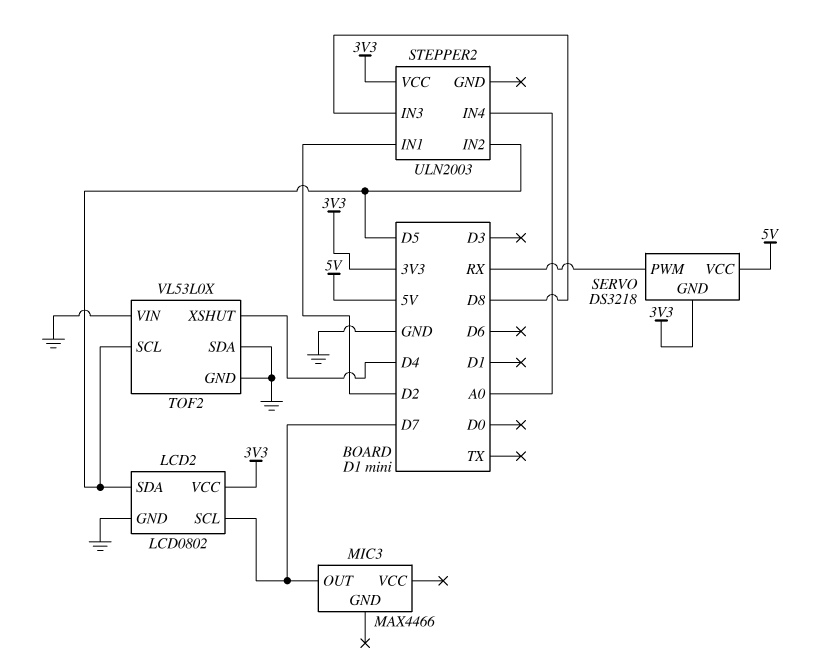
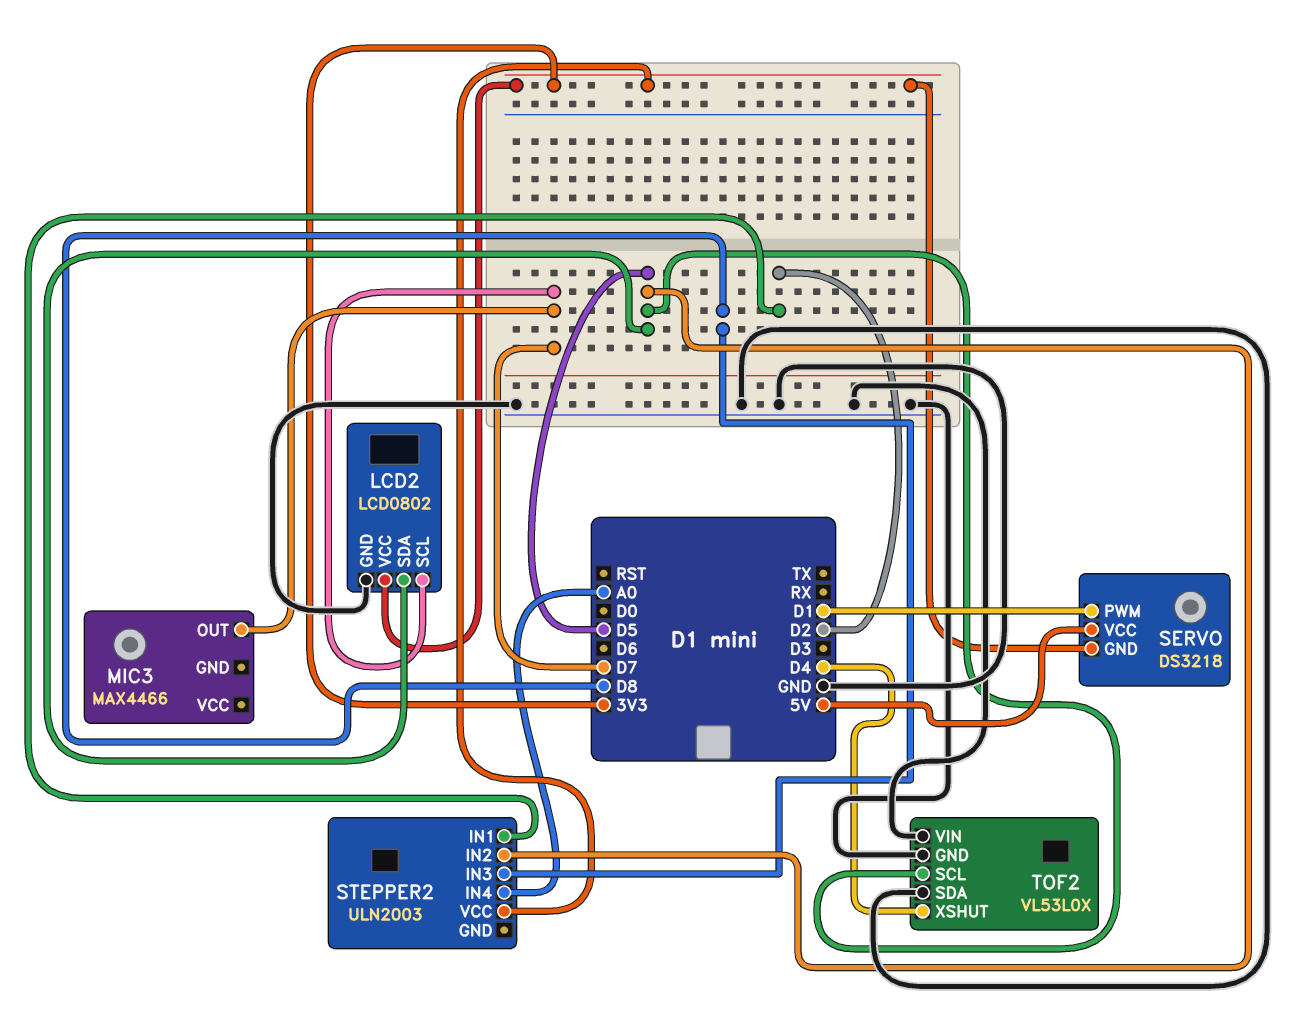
SERVO pin PWM: RX -> D1

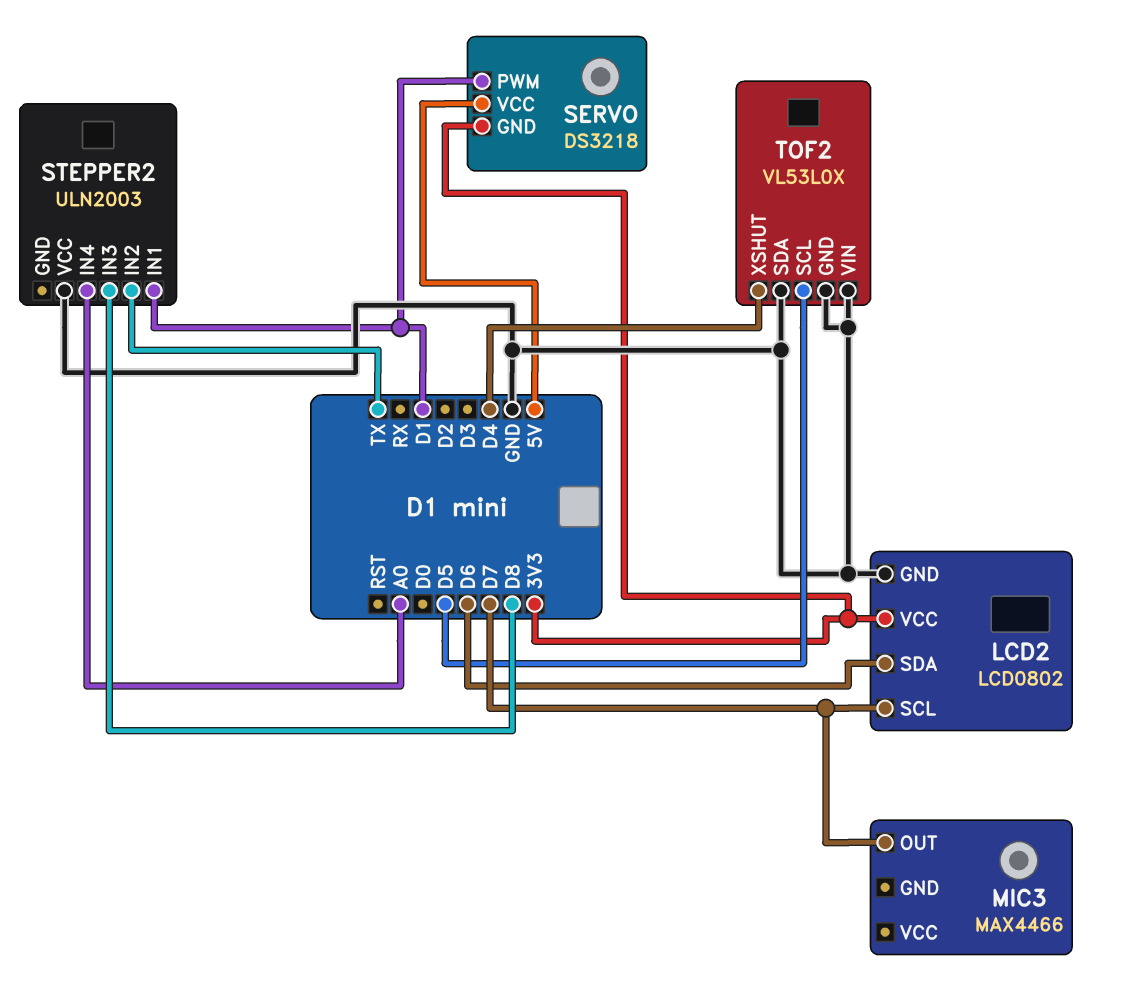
LCD2 pin SDA: D5 -> D6
STEPPER2 pin IN1: D2 -> D1
STEPPER2 pin IN2: D5 -> TX
STEPPER2 pin VCC: 3V3 -> GND

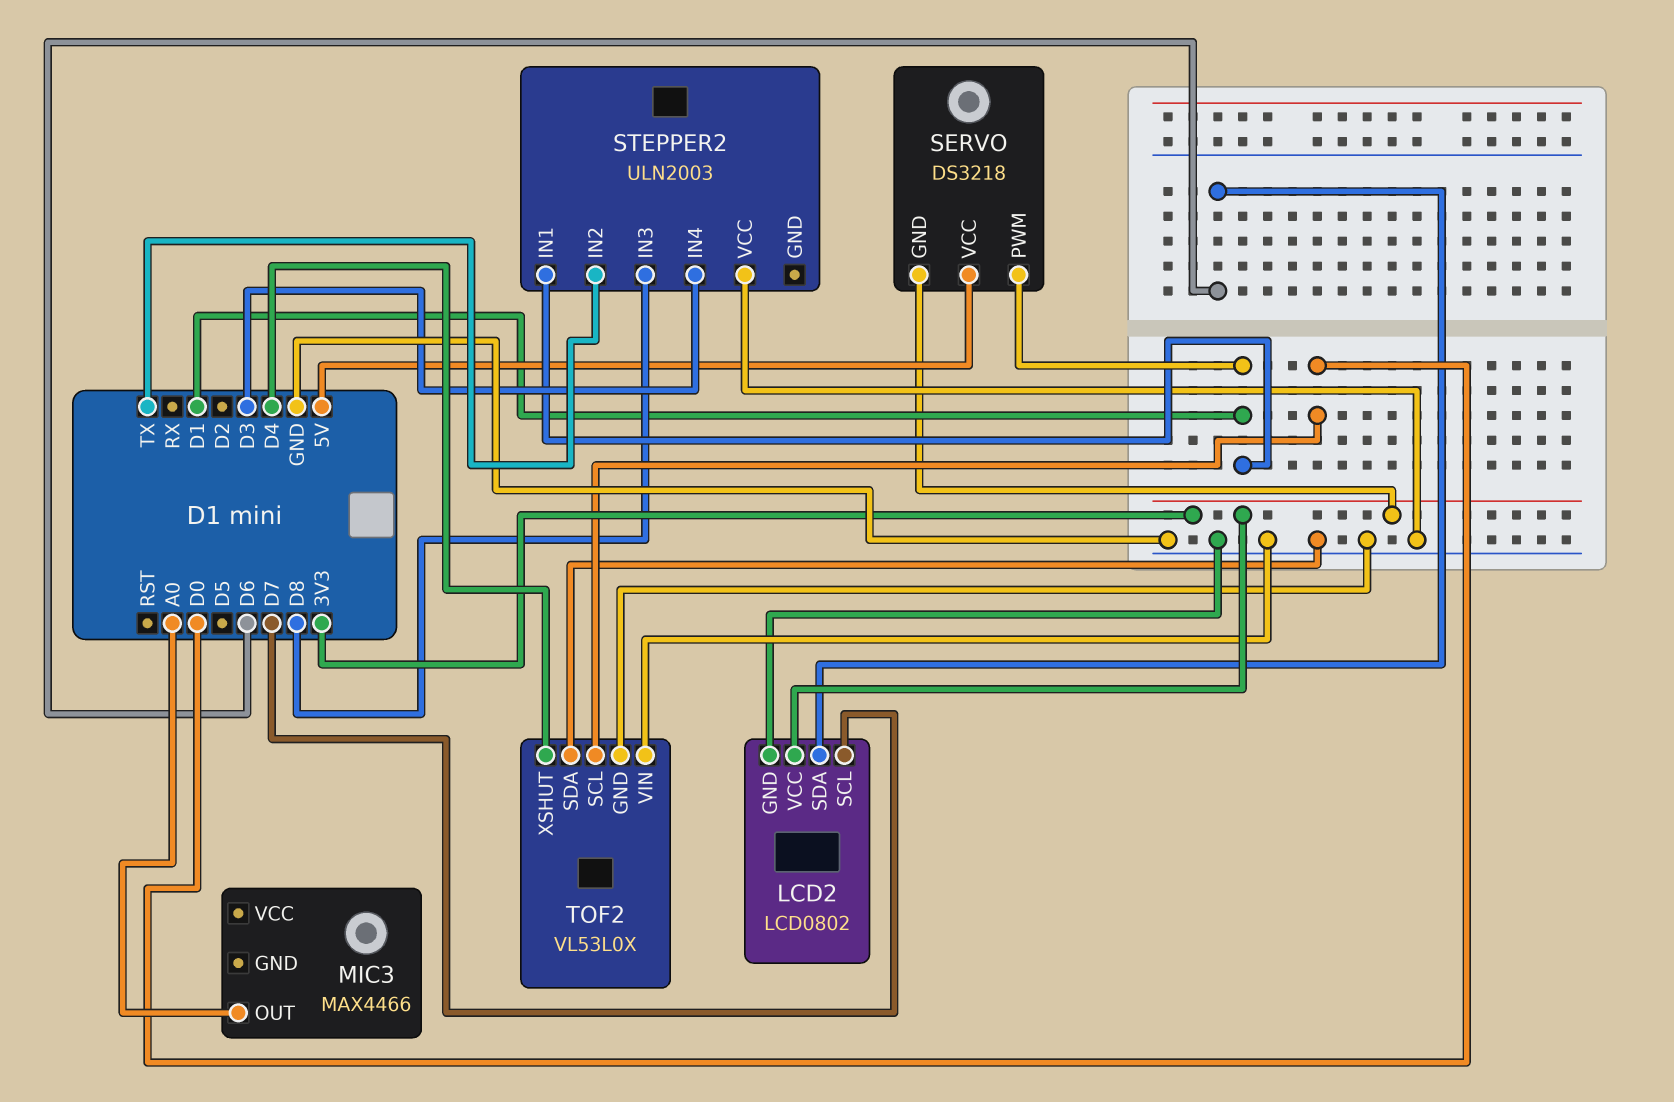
MIC3 pin OUT: D7 -> A0
STEPPER2 pin IN4: A0 -> D3
TOF2 pin SCL: D5 -> D0

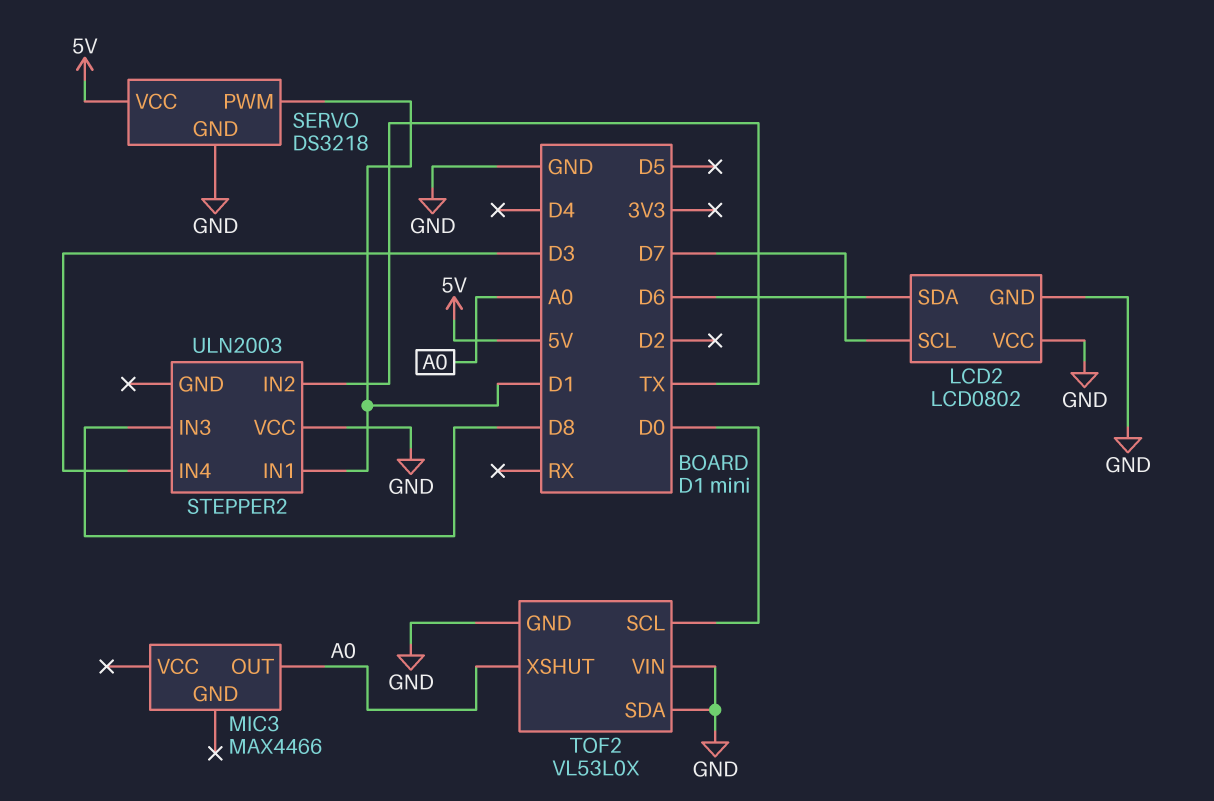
LCD2 pin VCC: 3V3 -> GND
SERVO pin GND: 3V3 -> GND
TOF2 pin XSHUT: D4 -> A0

